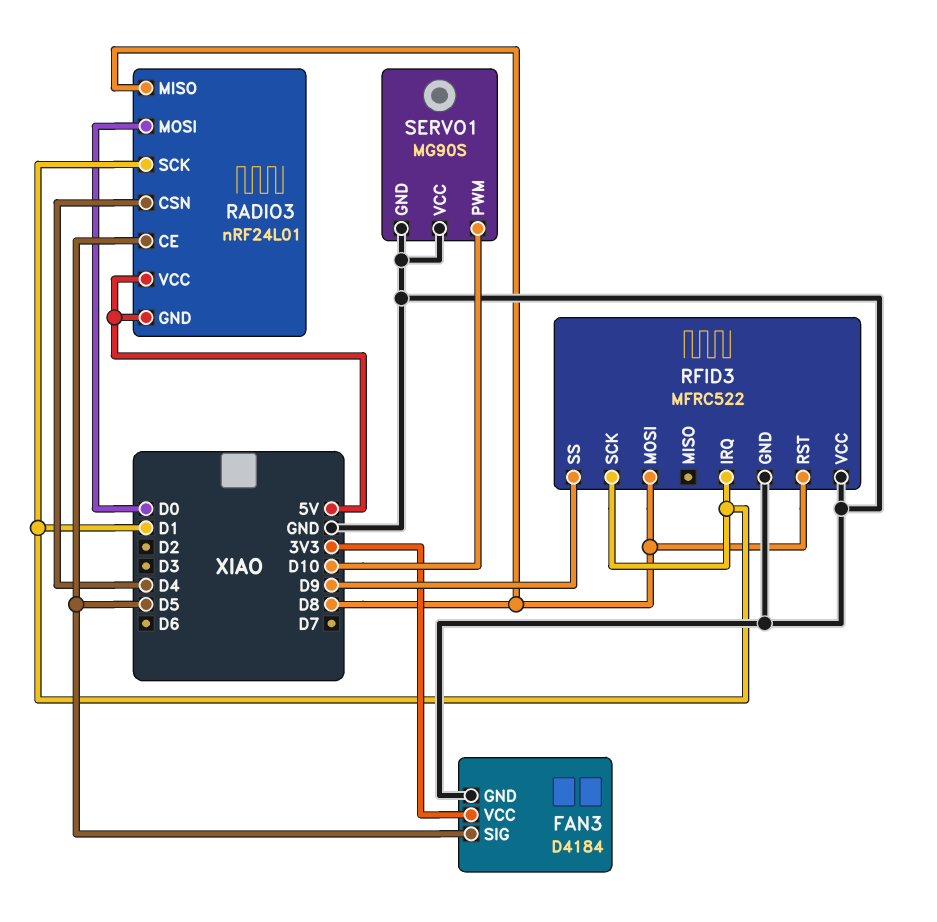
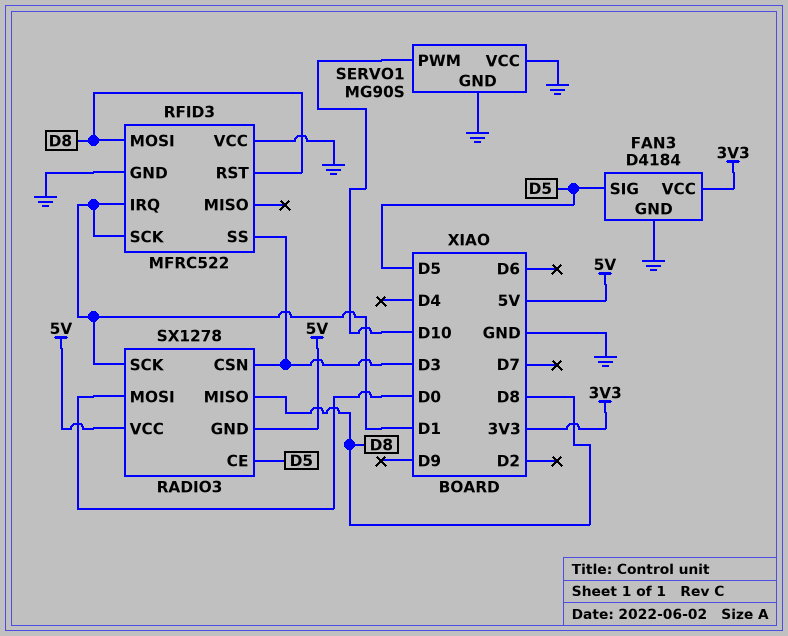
RADIO3: nRF24L01 -> SX1278
RADIO3 pin CSN: D4 -> D3
RFID3 pin SS: D9 -> D3

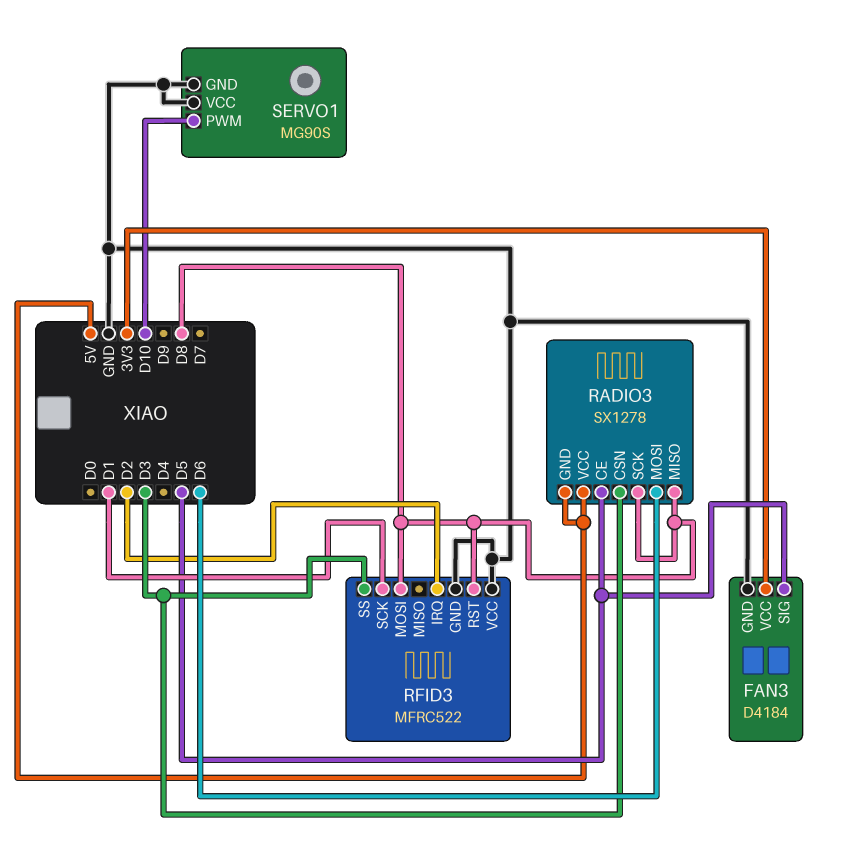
RADIO3 pin MOSI: D0 -> D6
RADIO3 pin SCK: D1 -> D8
RFID3 pin IRQ: D1 -> D2

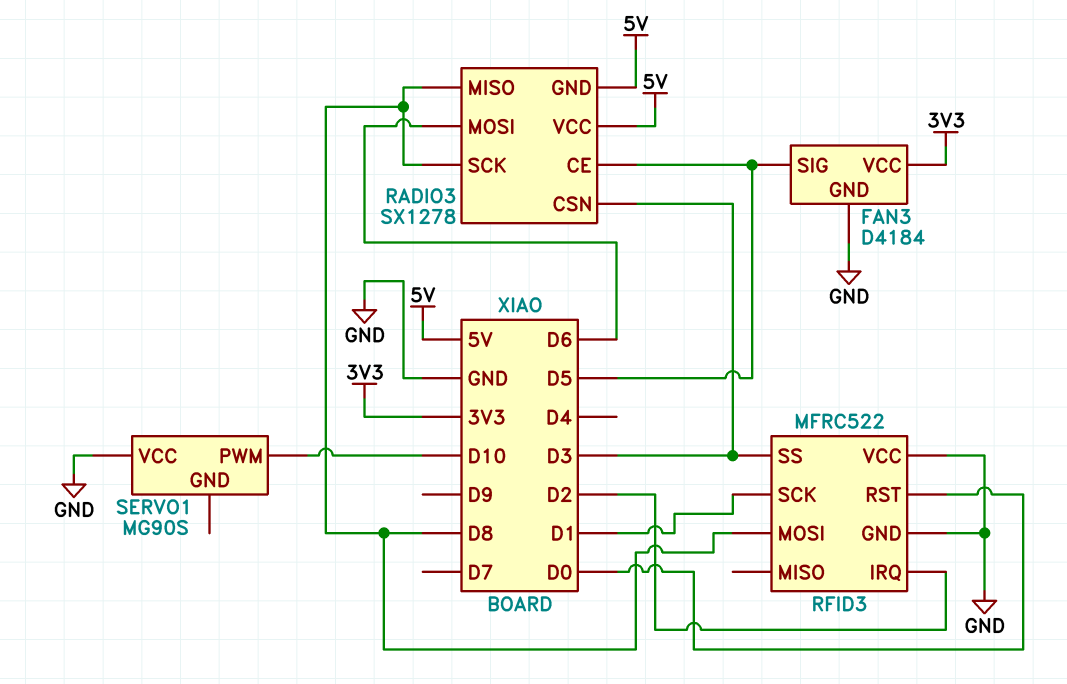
RFID3 pin RST: D8 -> D0
SERVO1 pin GND: GND -> none

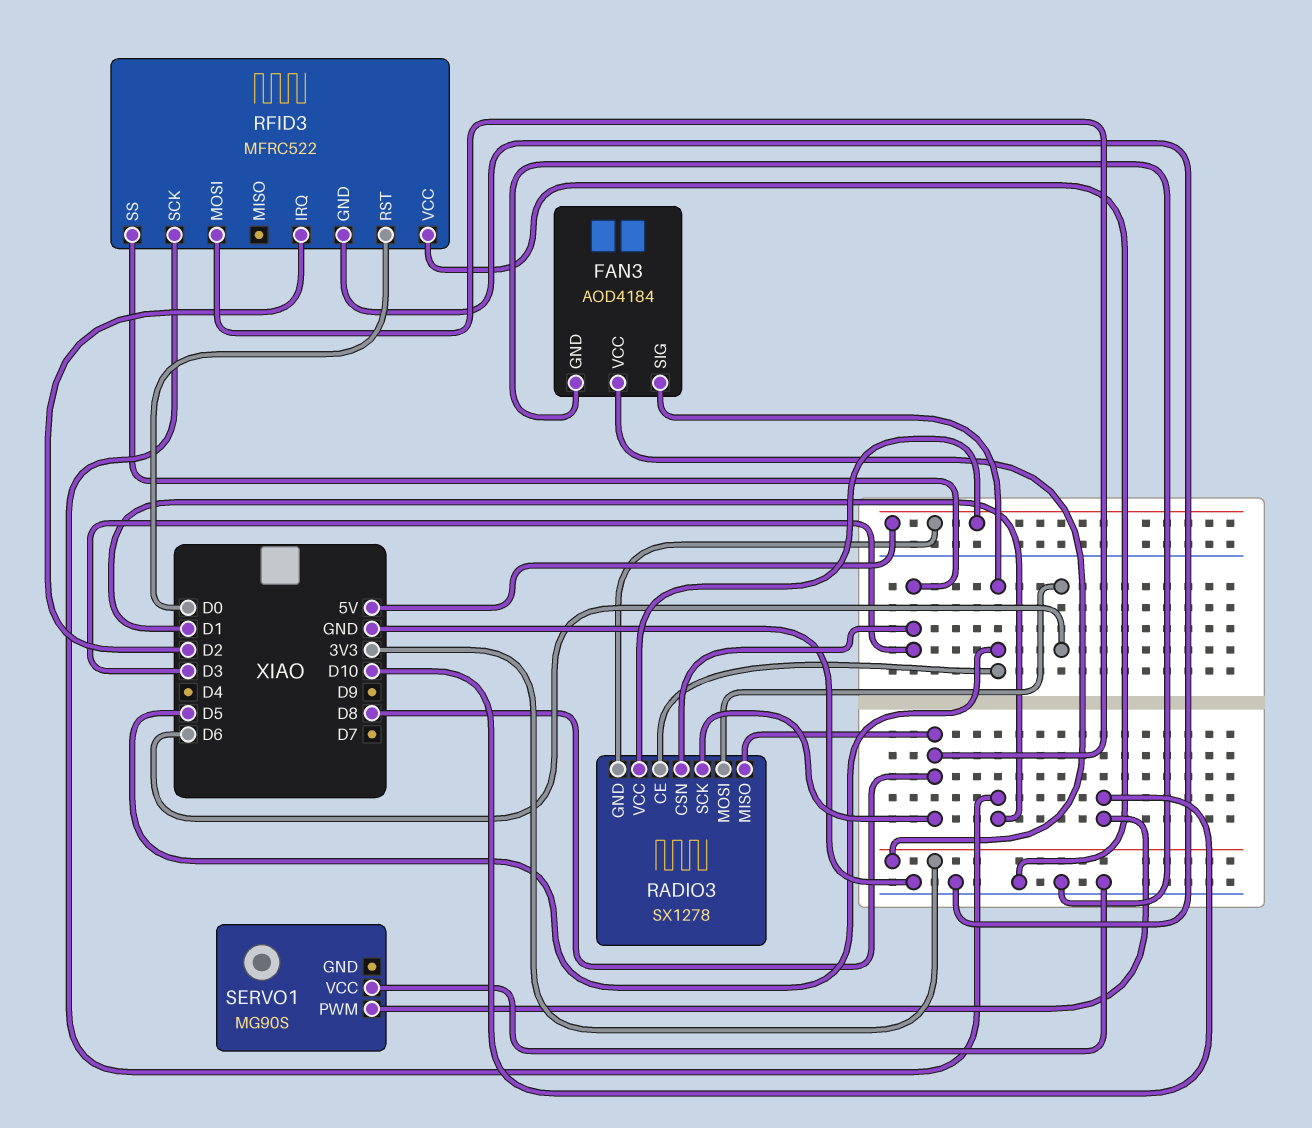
FAN3: D4184 -> AOD4184

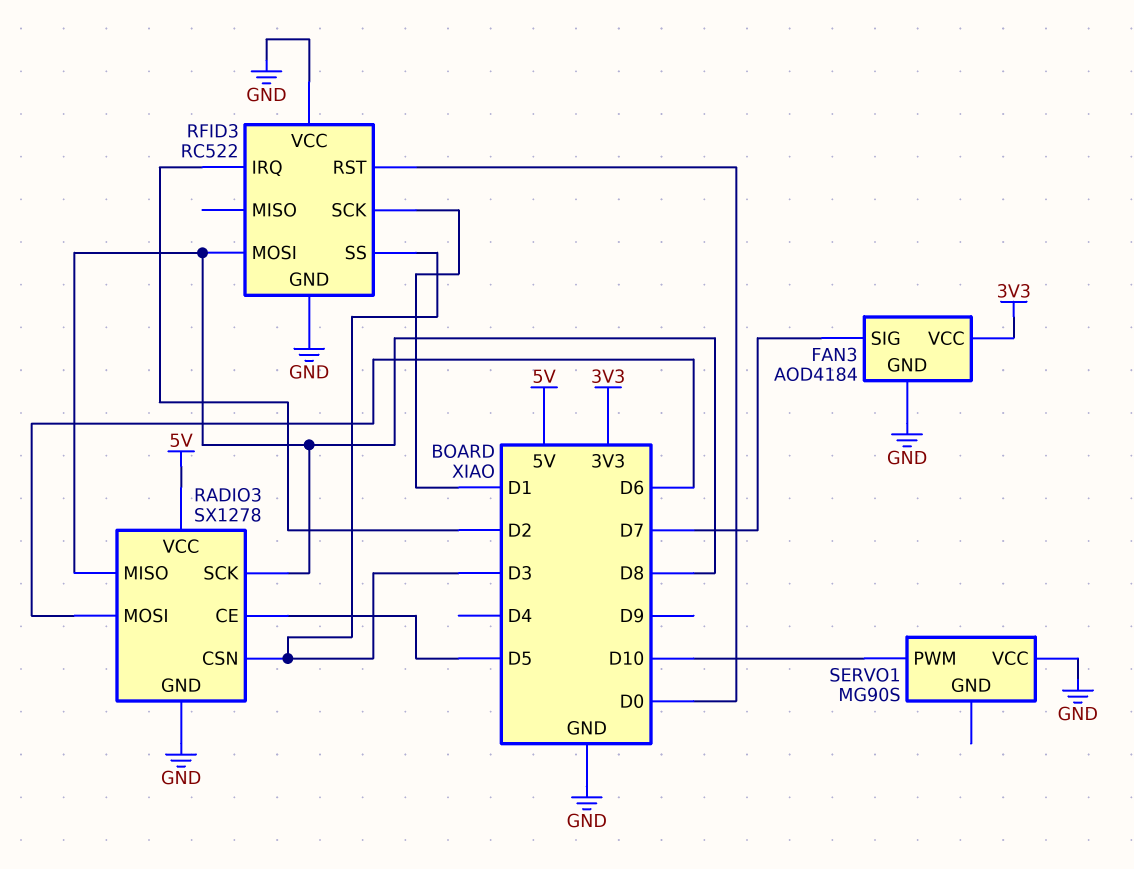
FAN3 pin SIG: D5 -> D7
RADIO3 pin GND: 5V -> GND
RFID3: MFRC522 -> RC522

